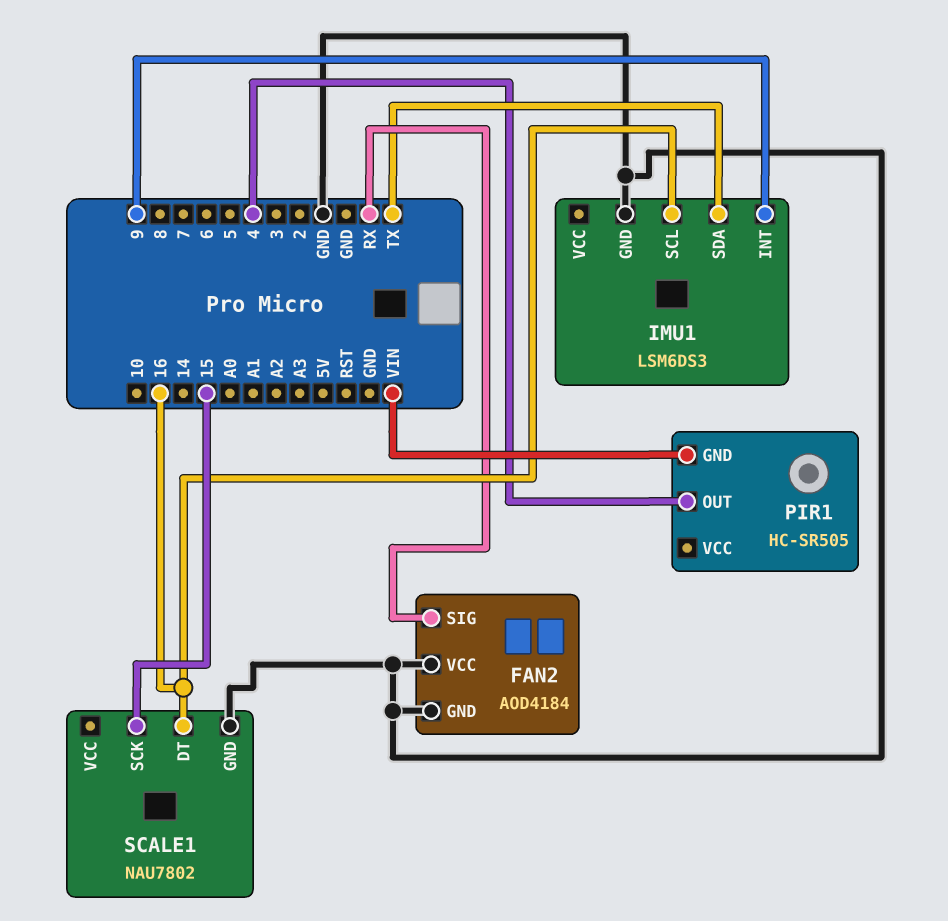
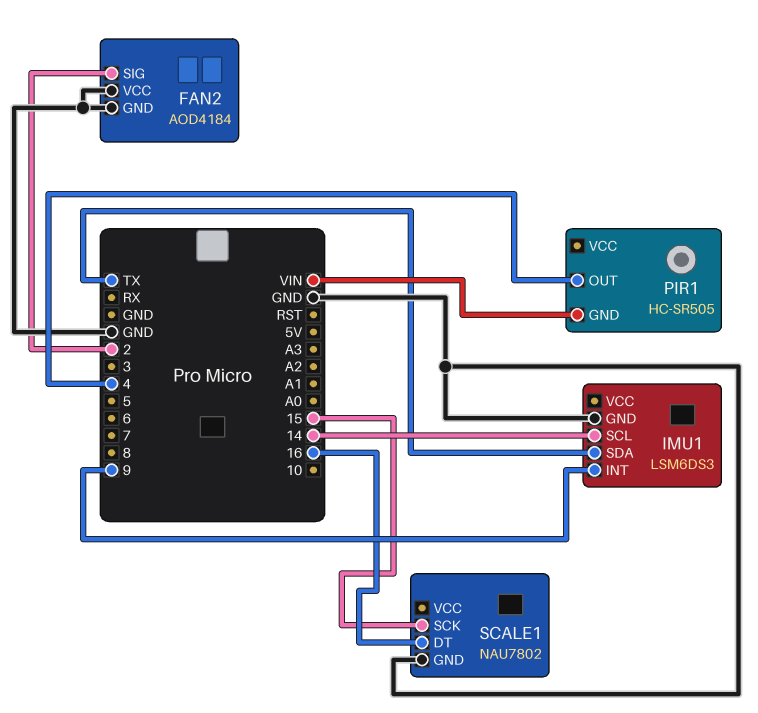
FAN2 pin SIG: RX -> 2
IMU1 pin SCL: 16 -> 14

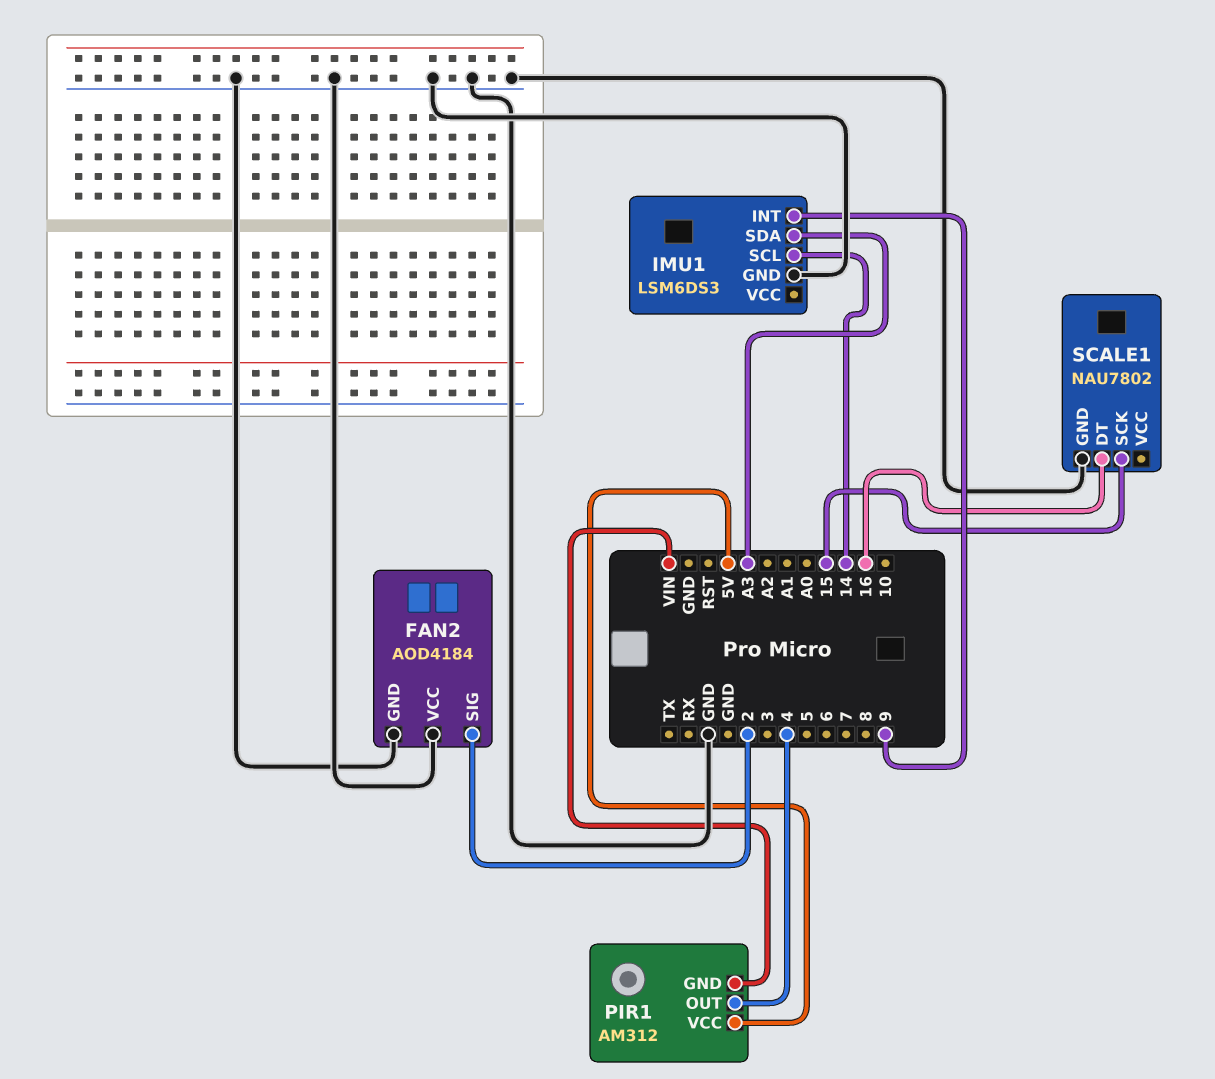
IMU1 pin SDA: TX -> A3
PIR1: HC-SR505 -> AM312
PIR1 pin VCC: none -> 5V

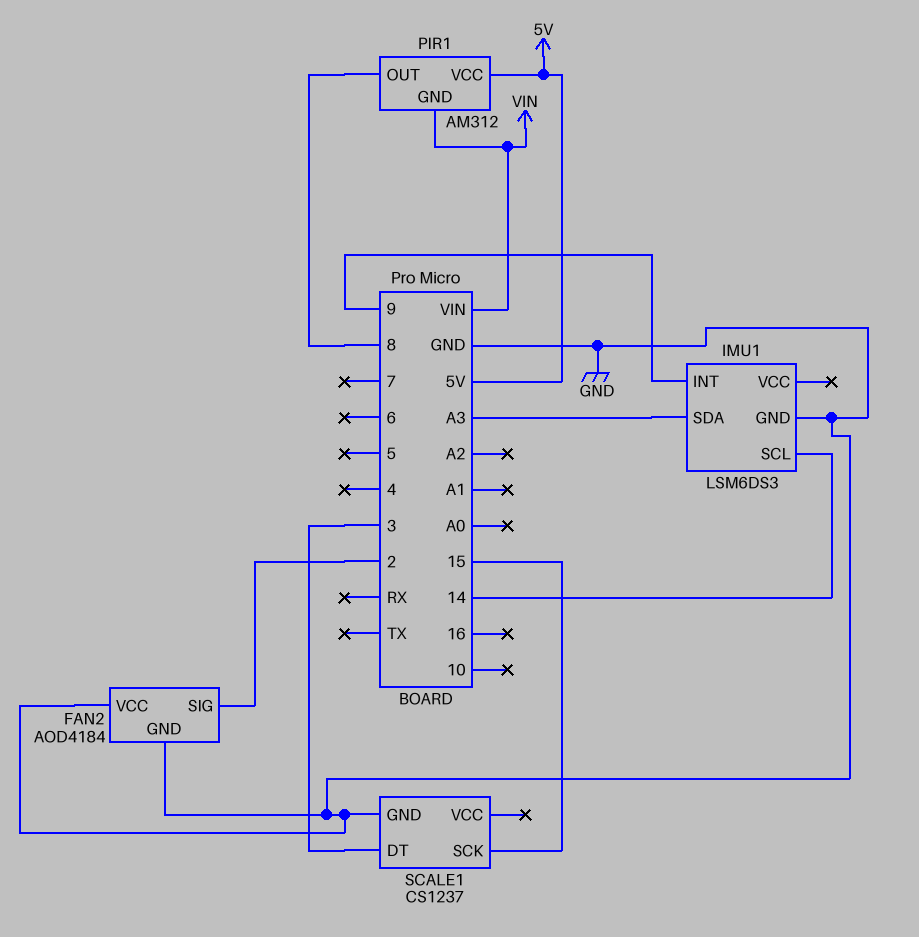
PIR1 pin OUT: 4 -> 8
SCALE1: NAU7802 -> CS1237
SCALE1 pin DT: 16 -> 3

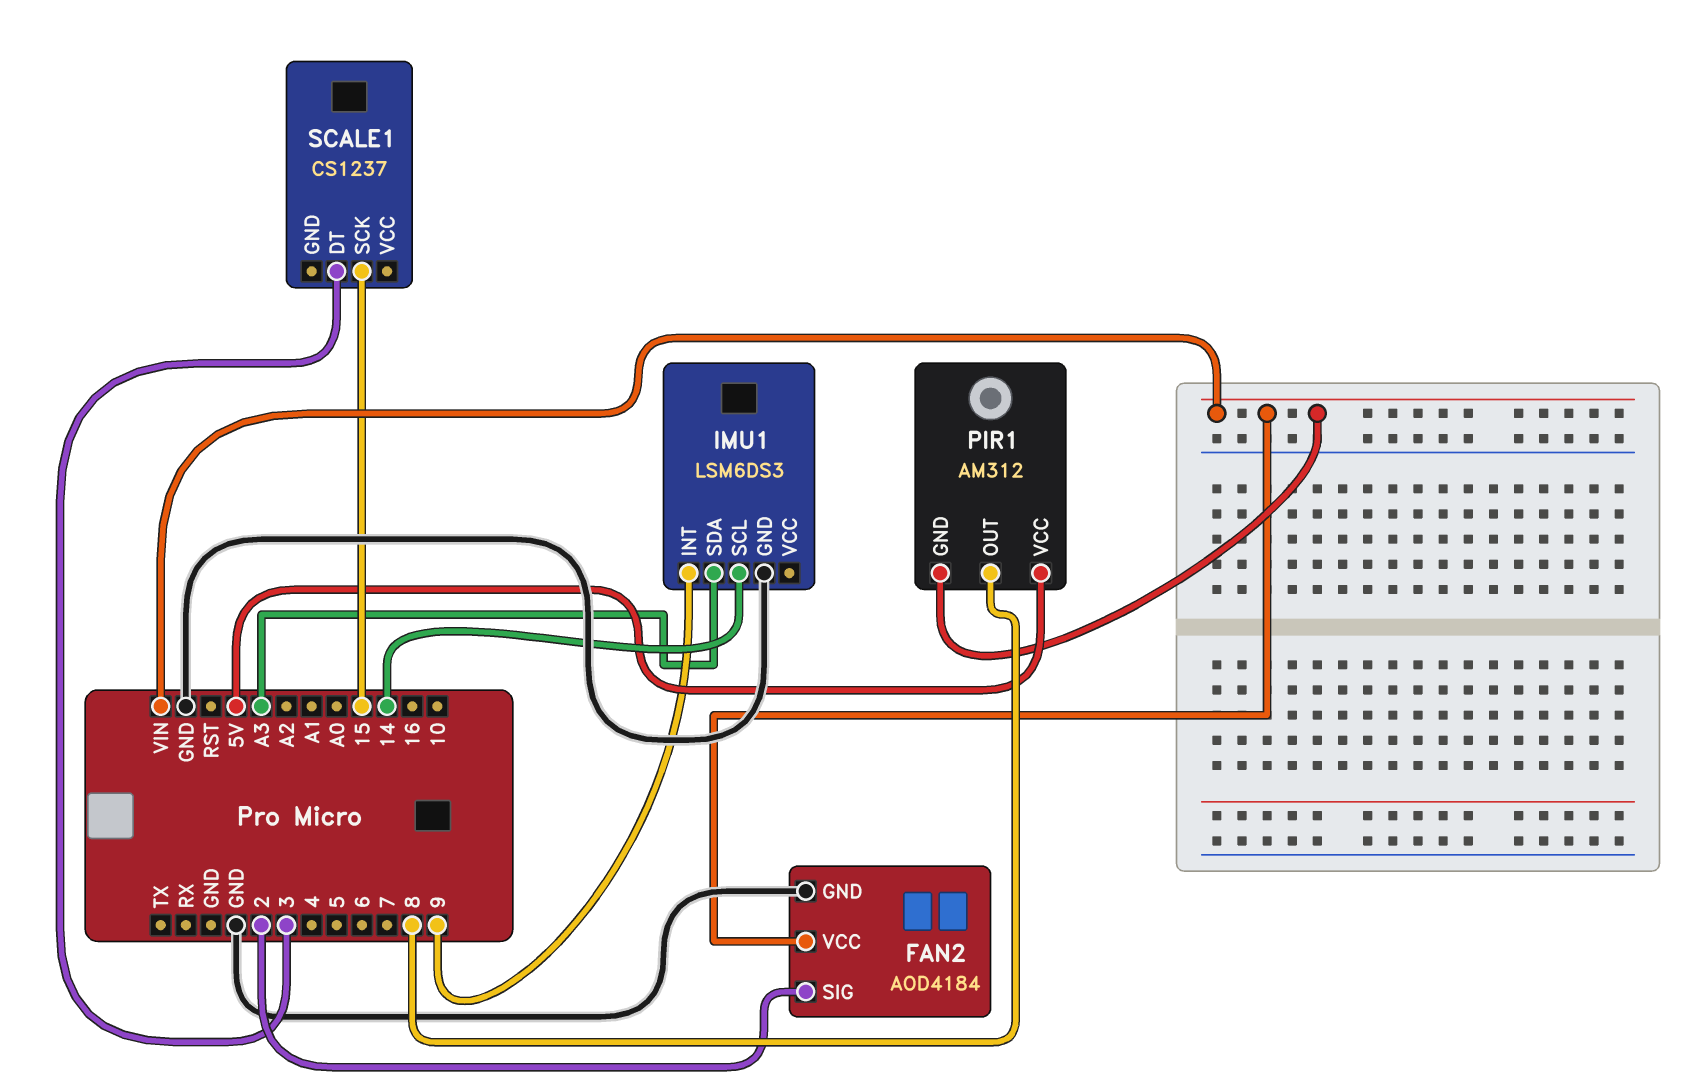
FAN2 pin VCC: GND -> VIN
SCALE1 pin GND: GND -> none

